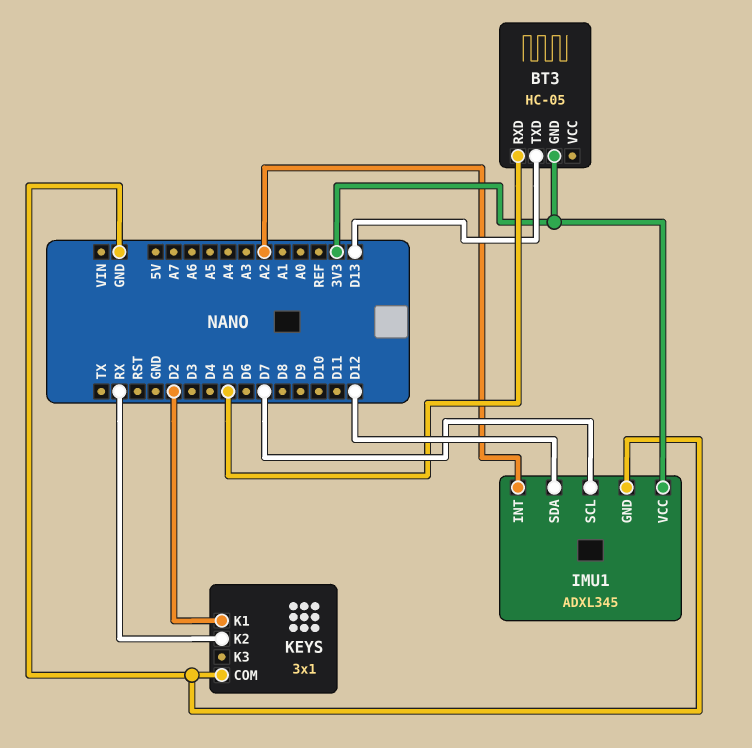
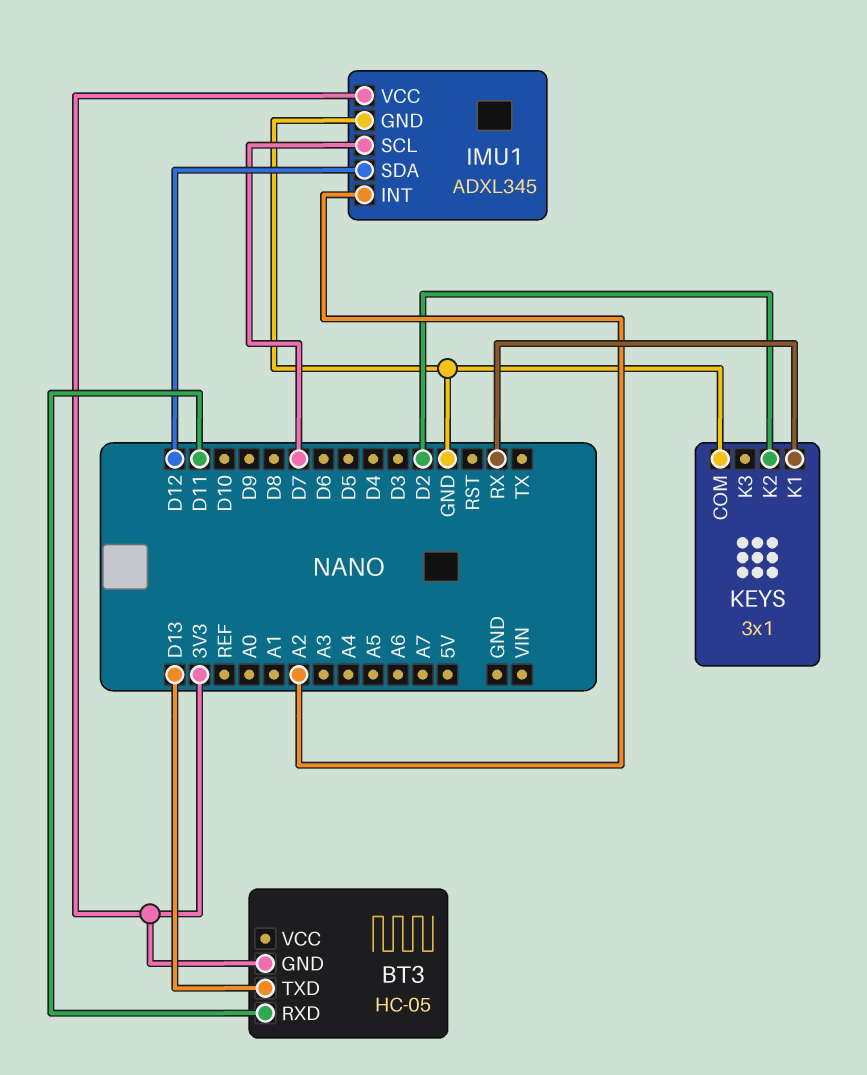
BT3 pin RXD: D5 -> D11
KEYS pin K1: D2 -> RX
KEYS pin K2: RX -> D2

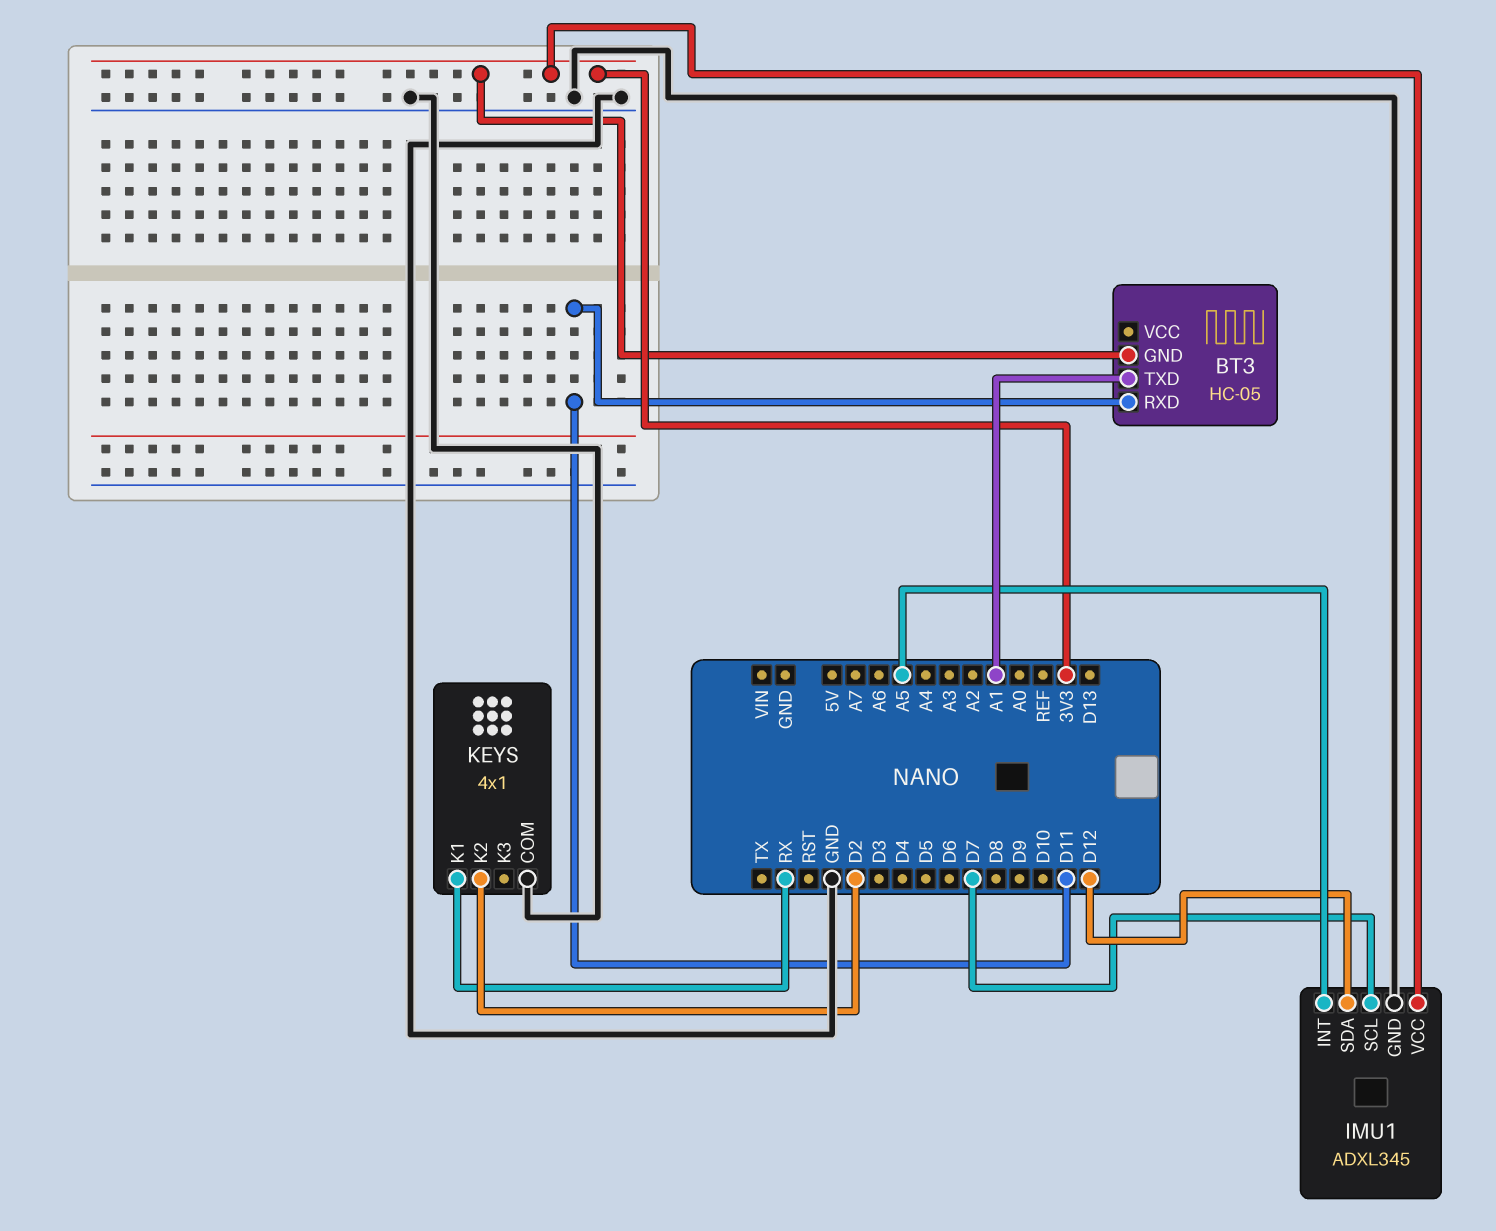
BT3 pin TXD: D13 -> A1
IMU1 pin INT: A2 -> A5
KEYS: 3x1 -> 4x1

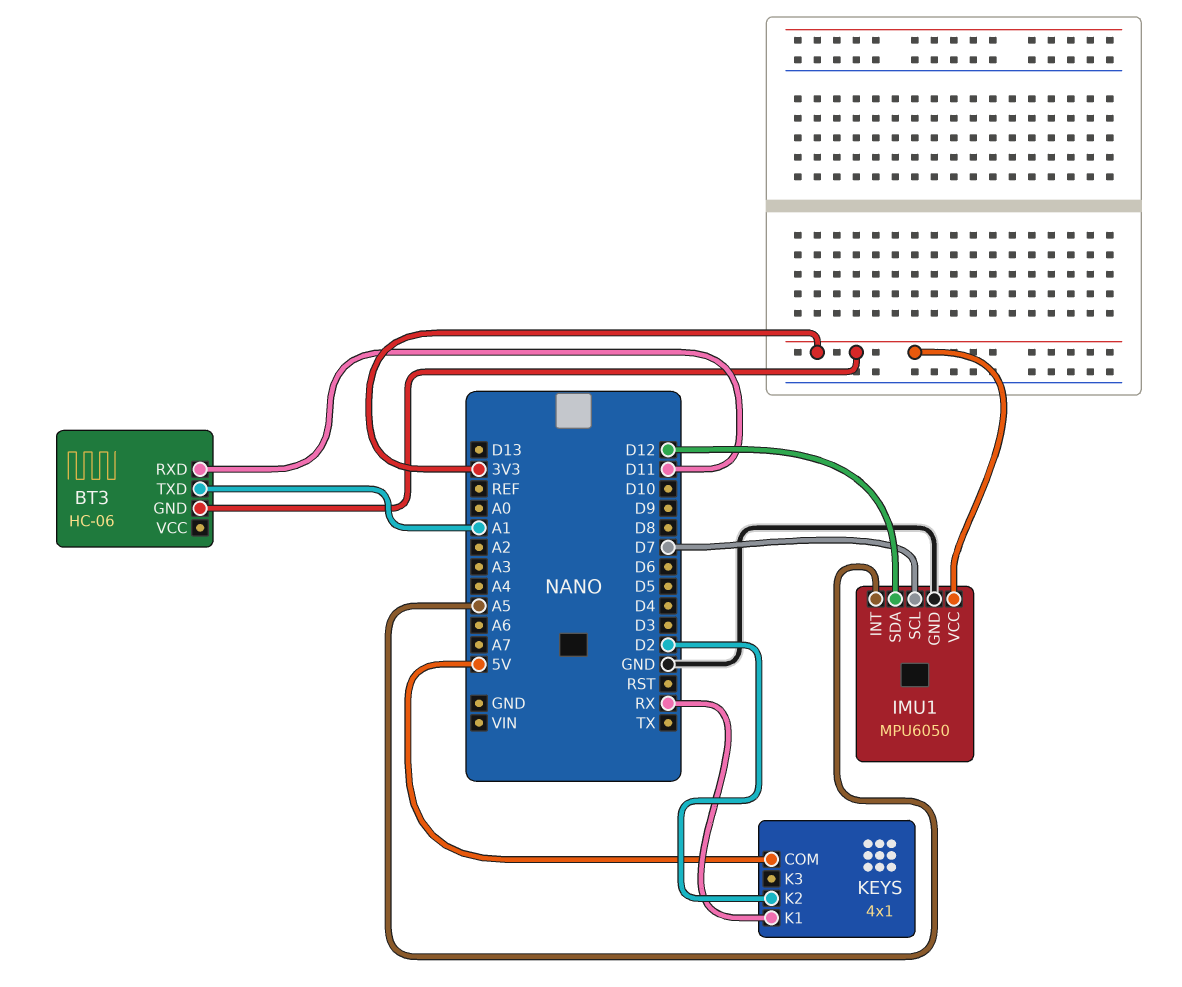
BT3: HC-05 -> HC-06
IMU1: ADXL345 -> MPU6050
KEYS pin COM: GND -> 5V

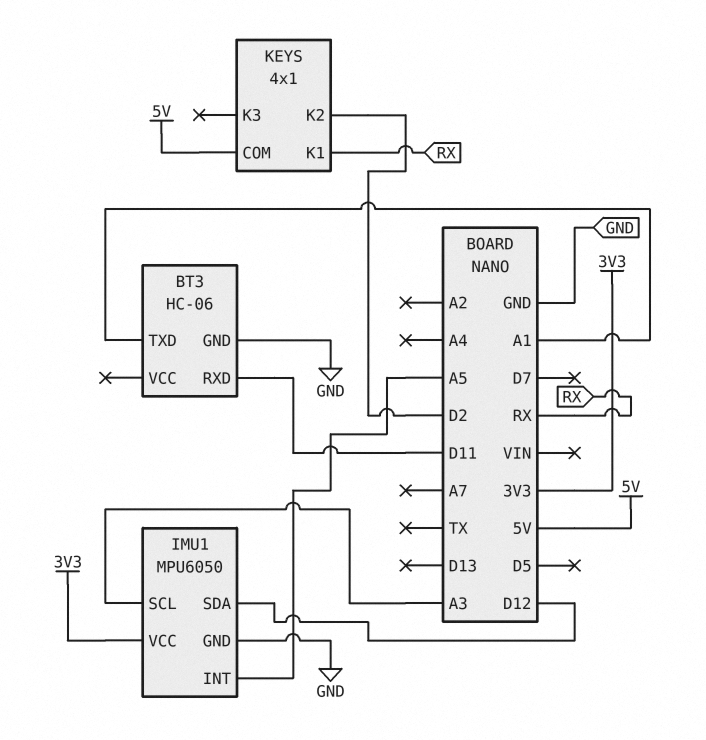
BT3 pin GND: 3V3 -> GND
IMU1 pin SCL: D7 -> A3

